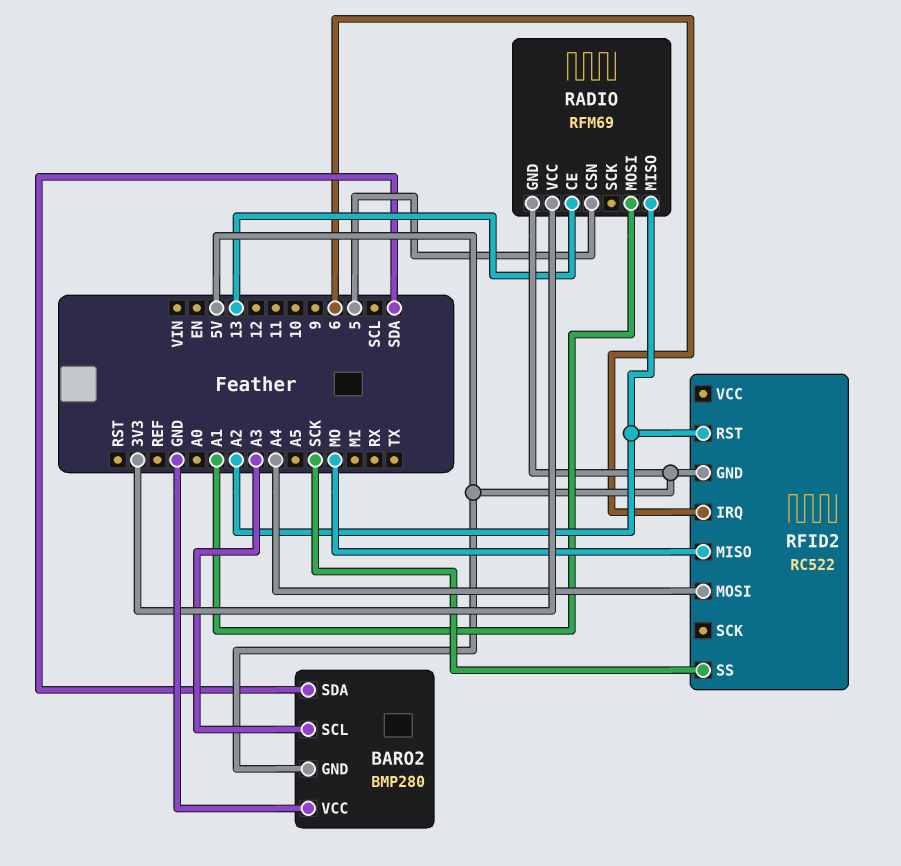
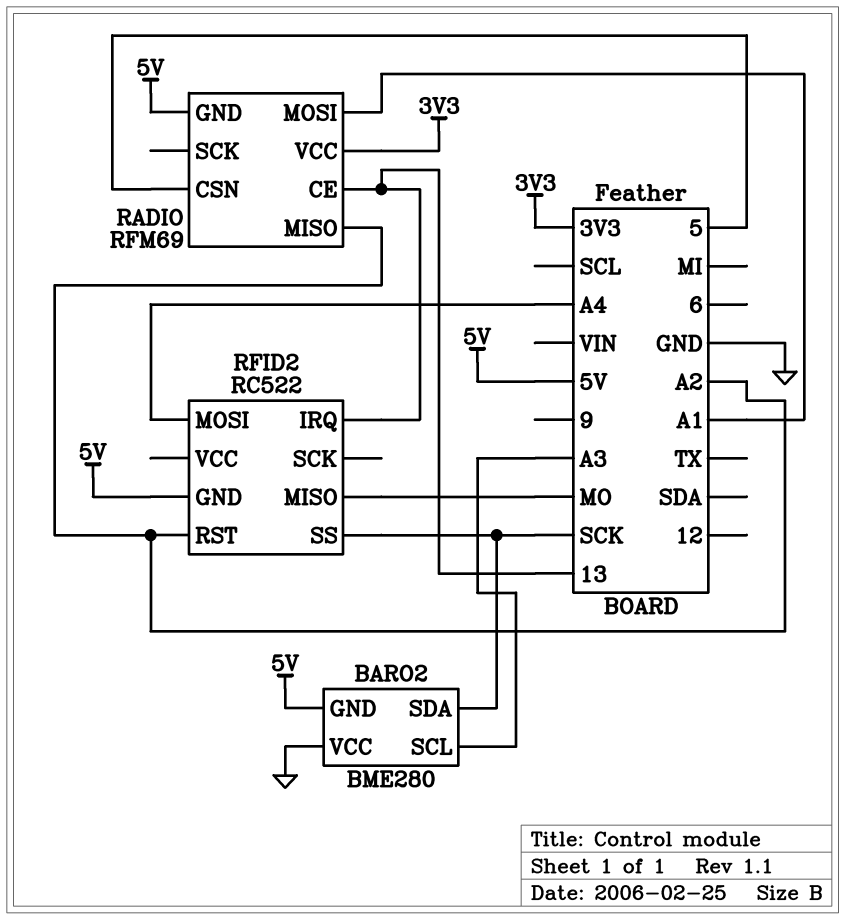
BARO2: BMP280 -> BME280
BARO2 pin SDA: SDA -> SCK
RFID2 pin IRQ: 6 -> 13

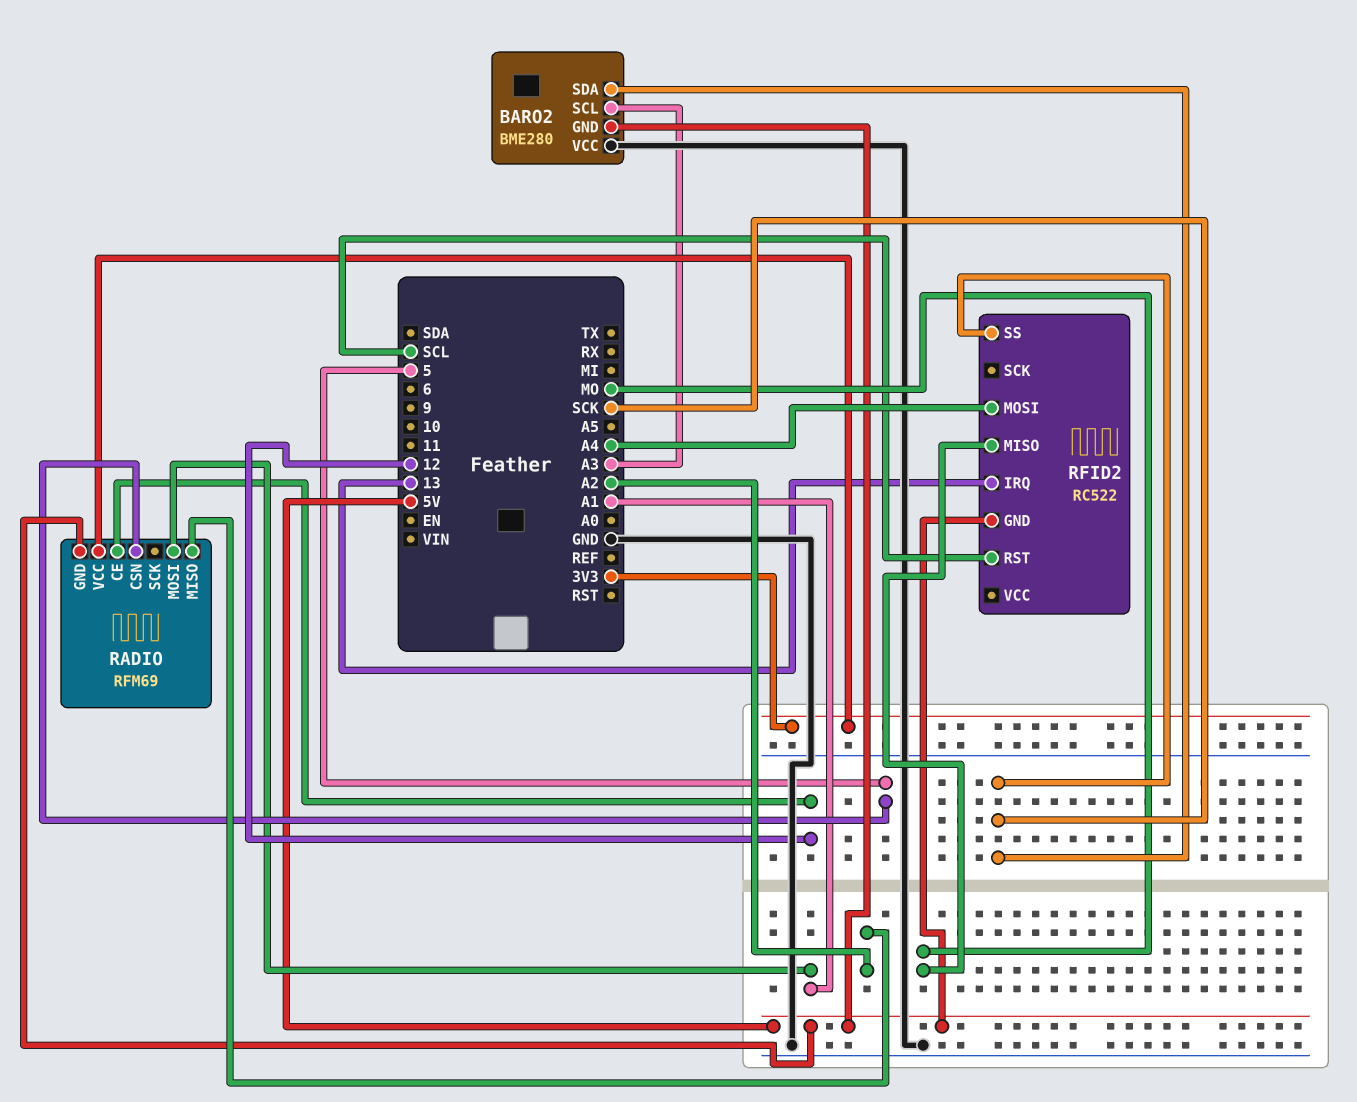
RADIO pin CE: 13 -> 12
RFID2 pin RST: A2 -> SCL

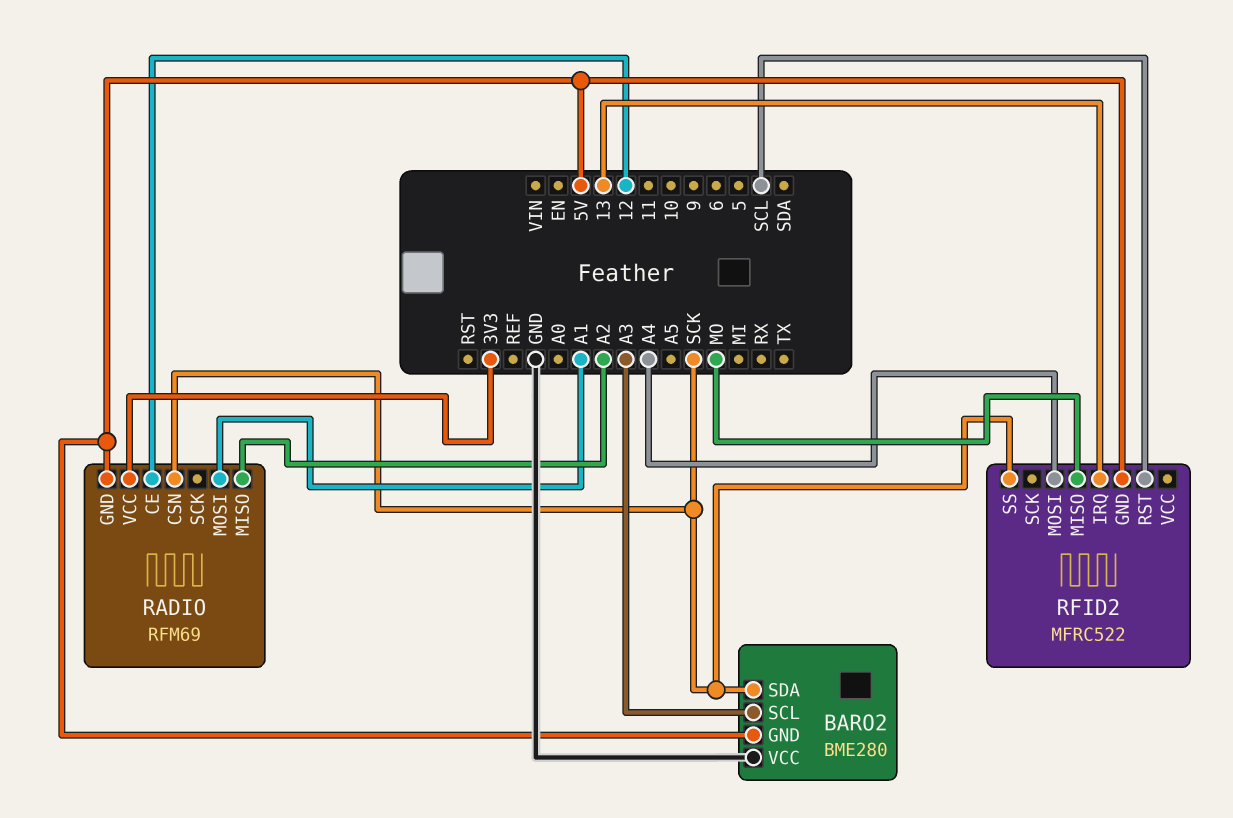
RADIO pin CSN: 5 -> SCK
RFID2: RC522 -> MFRC522

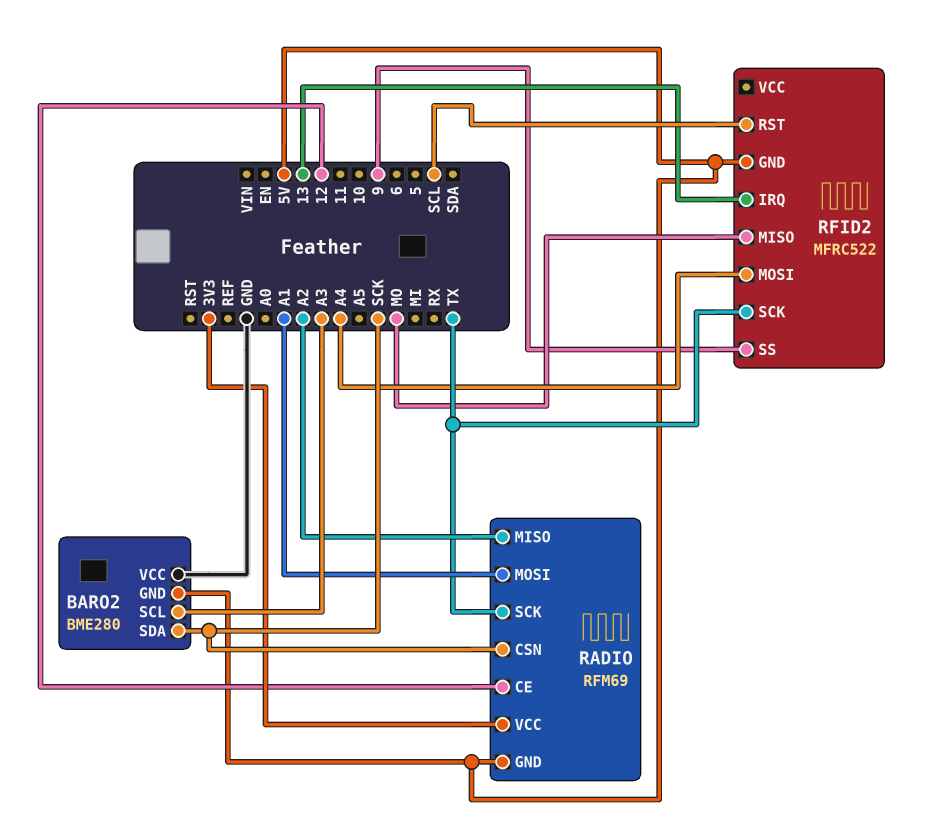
RADIO pin SCK: none -> TX
RFID2 pin SCK: none -> TX
RFID2 pin SS: SCK -> 9

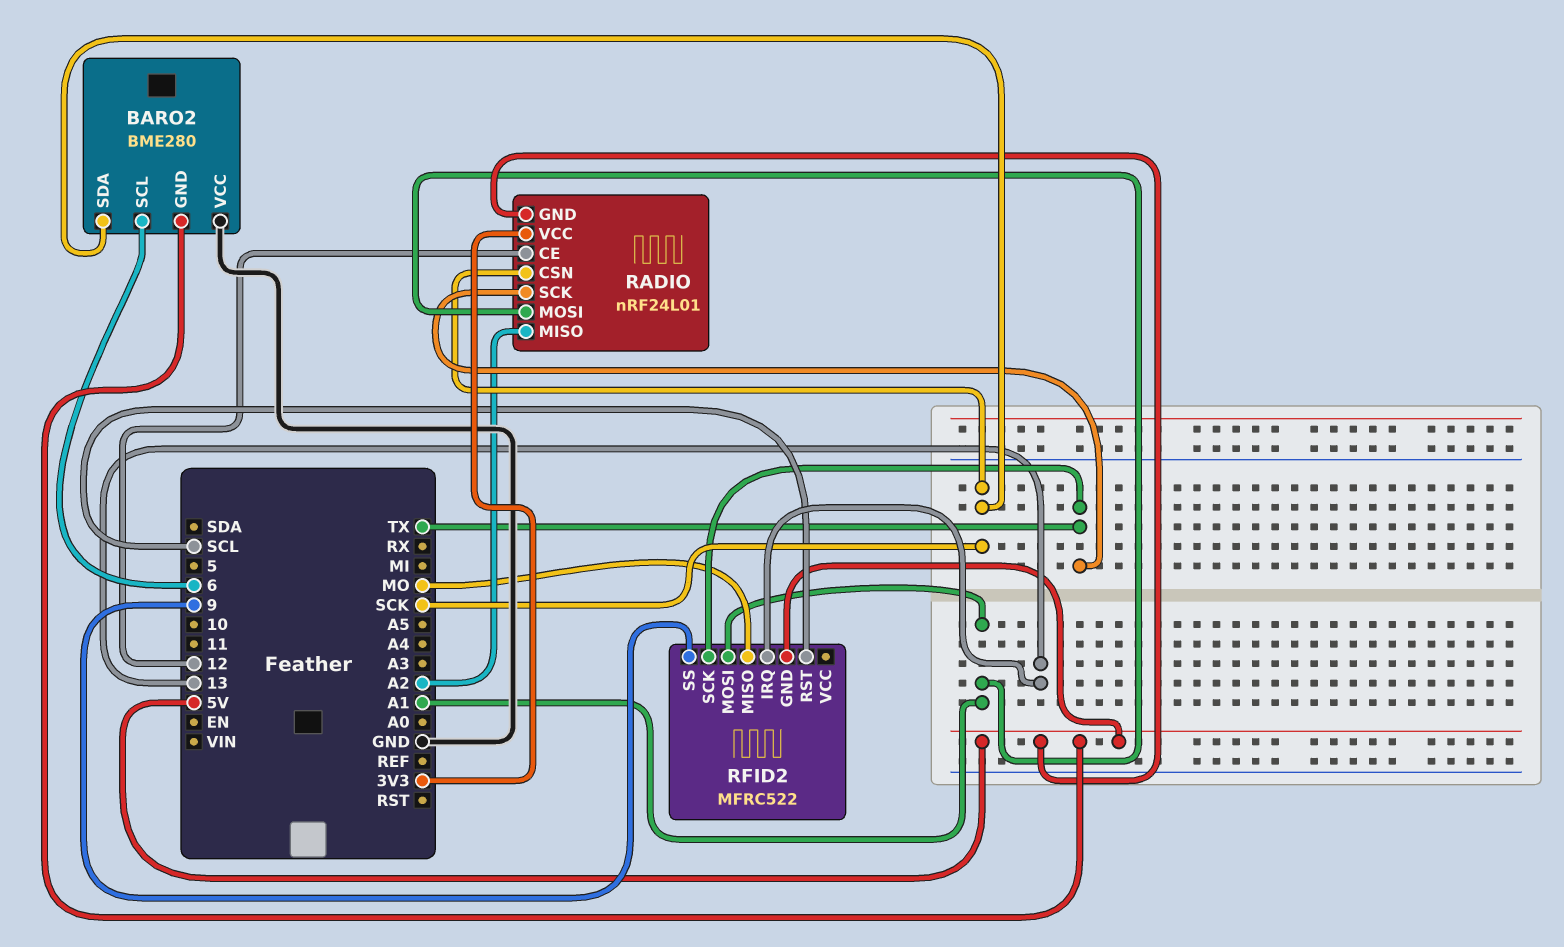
BARO2 pin SCL: A3 -> 6
RADIO: RFM69 -> nRF24L01
RFID2 pin MOSI: A4 -> A1

